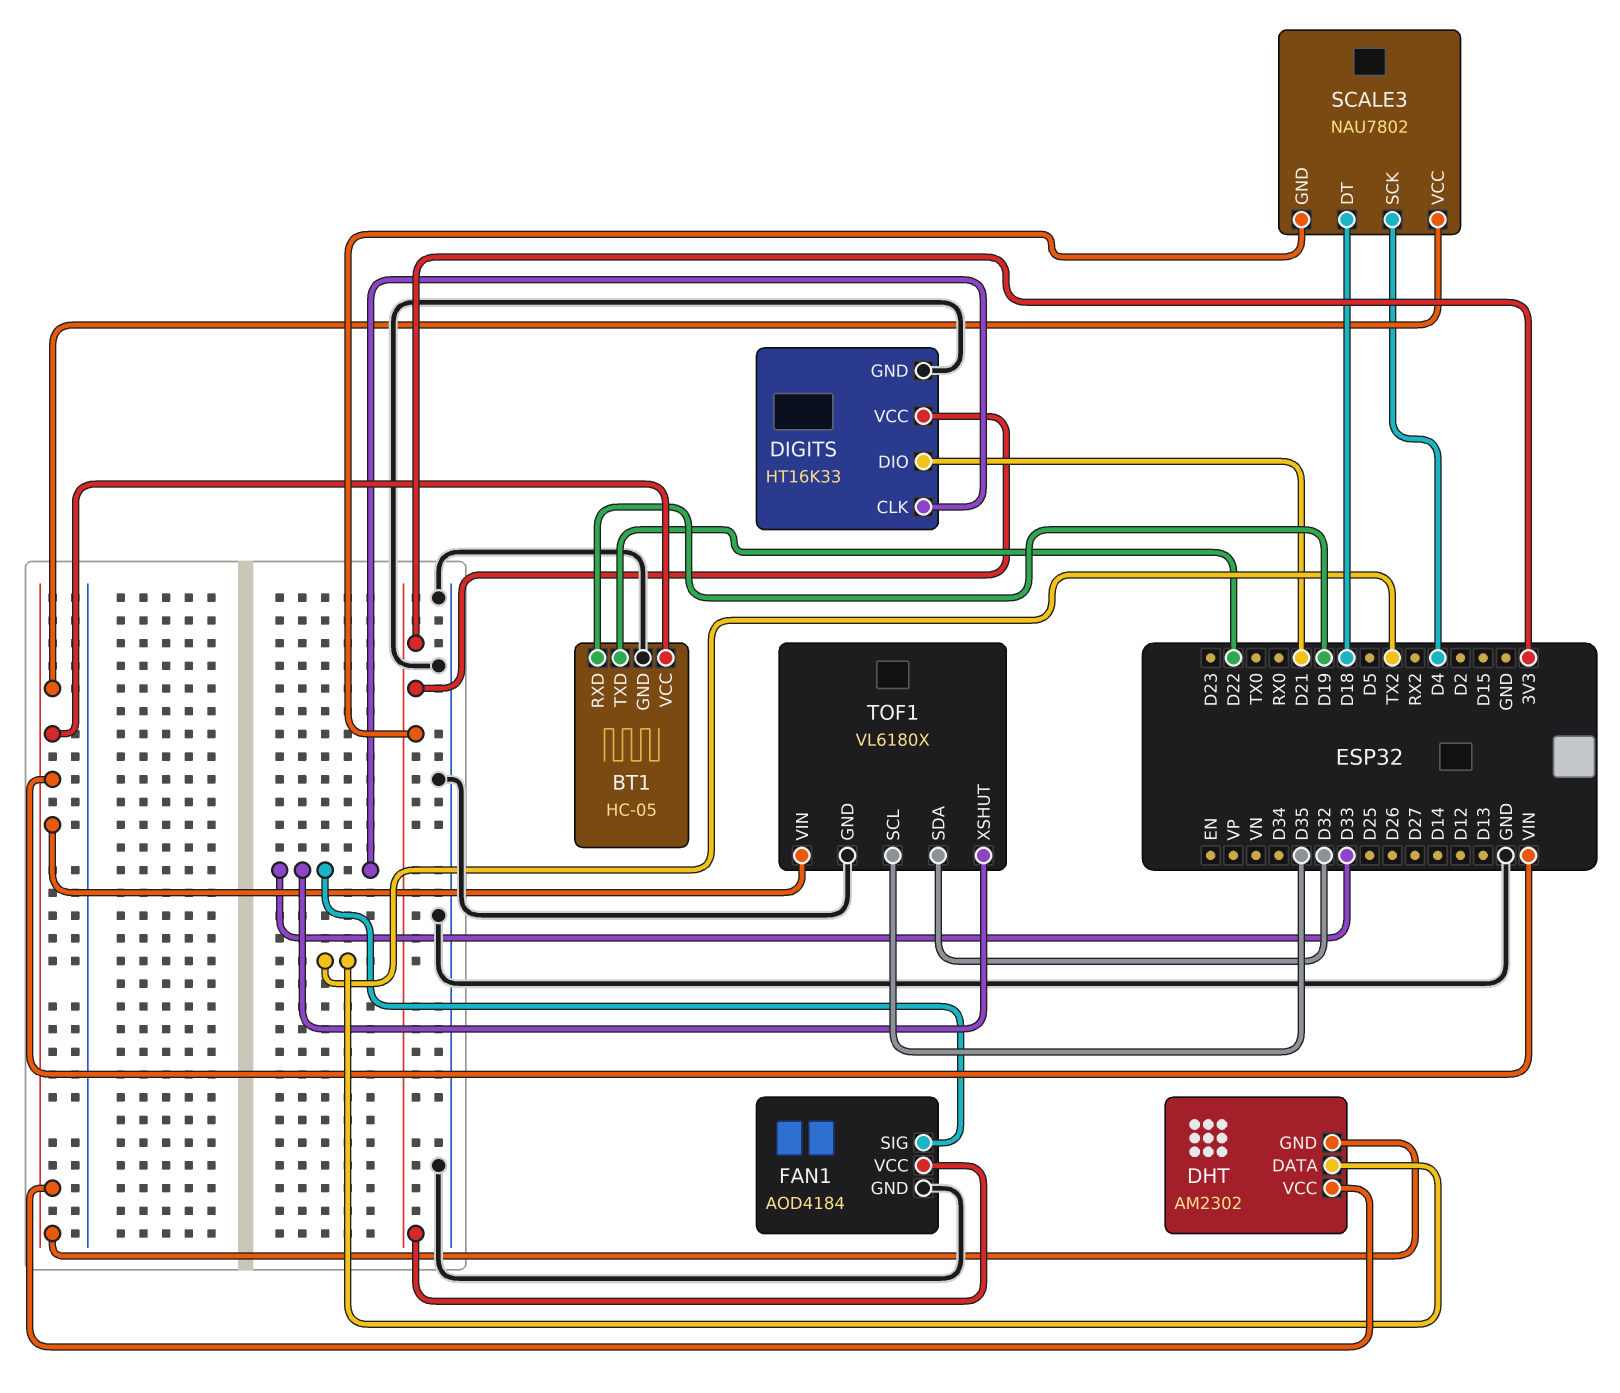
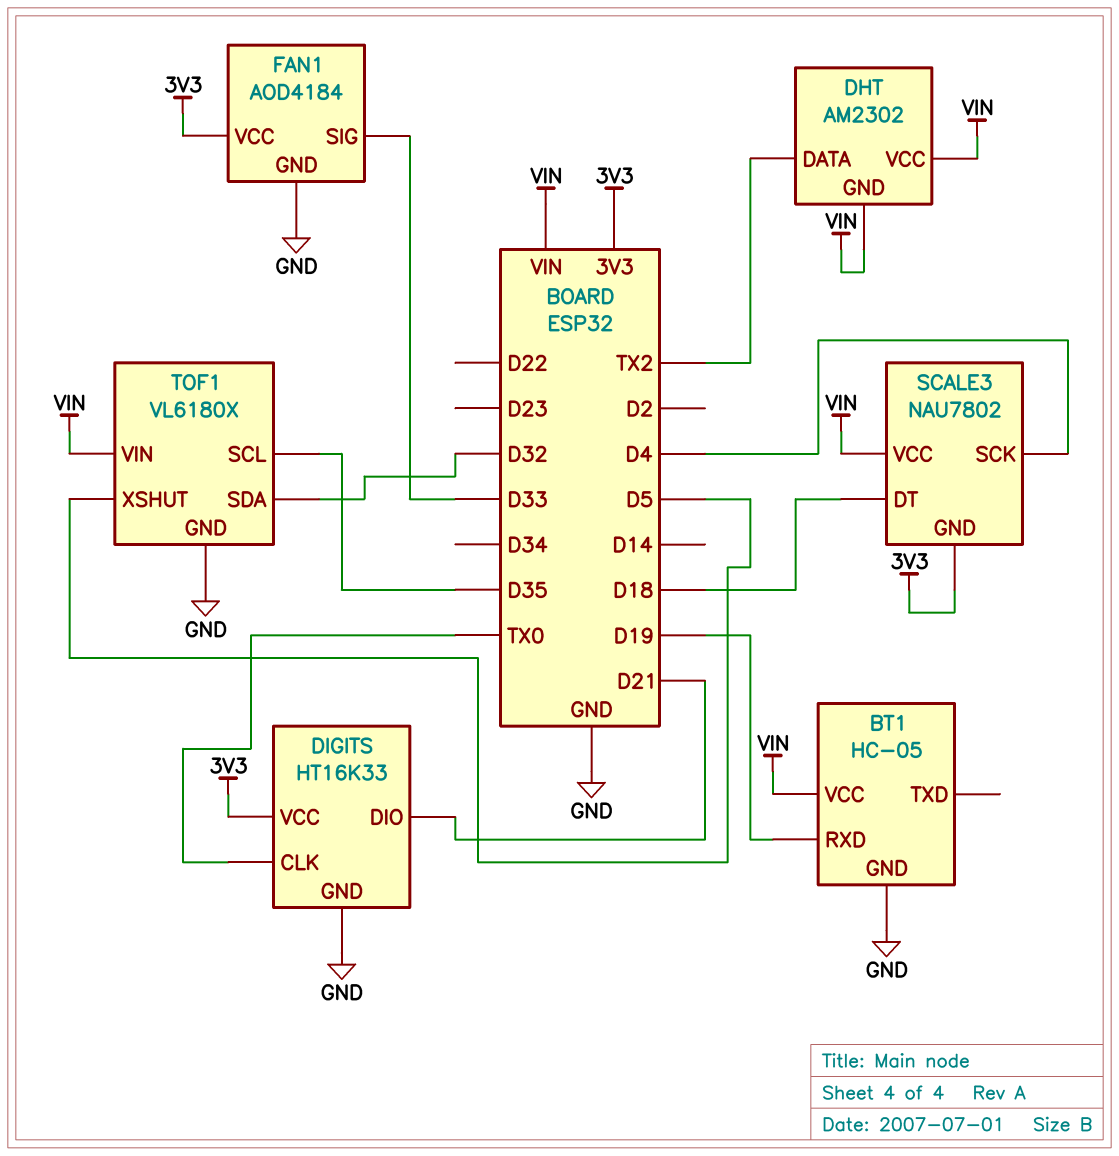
BT1 pin TXD: D22 -> none
DIGITS pin CLK: D33 -> TX0
TOF1 pin XSHUT: D33 -> D5

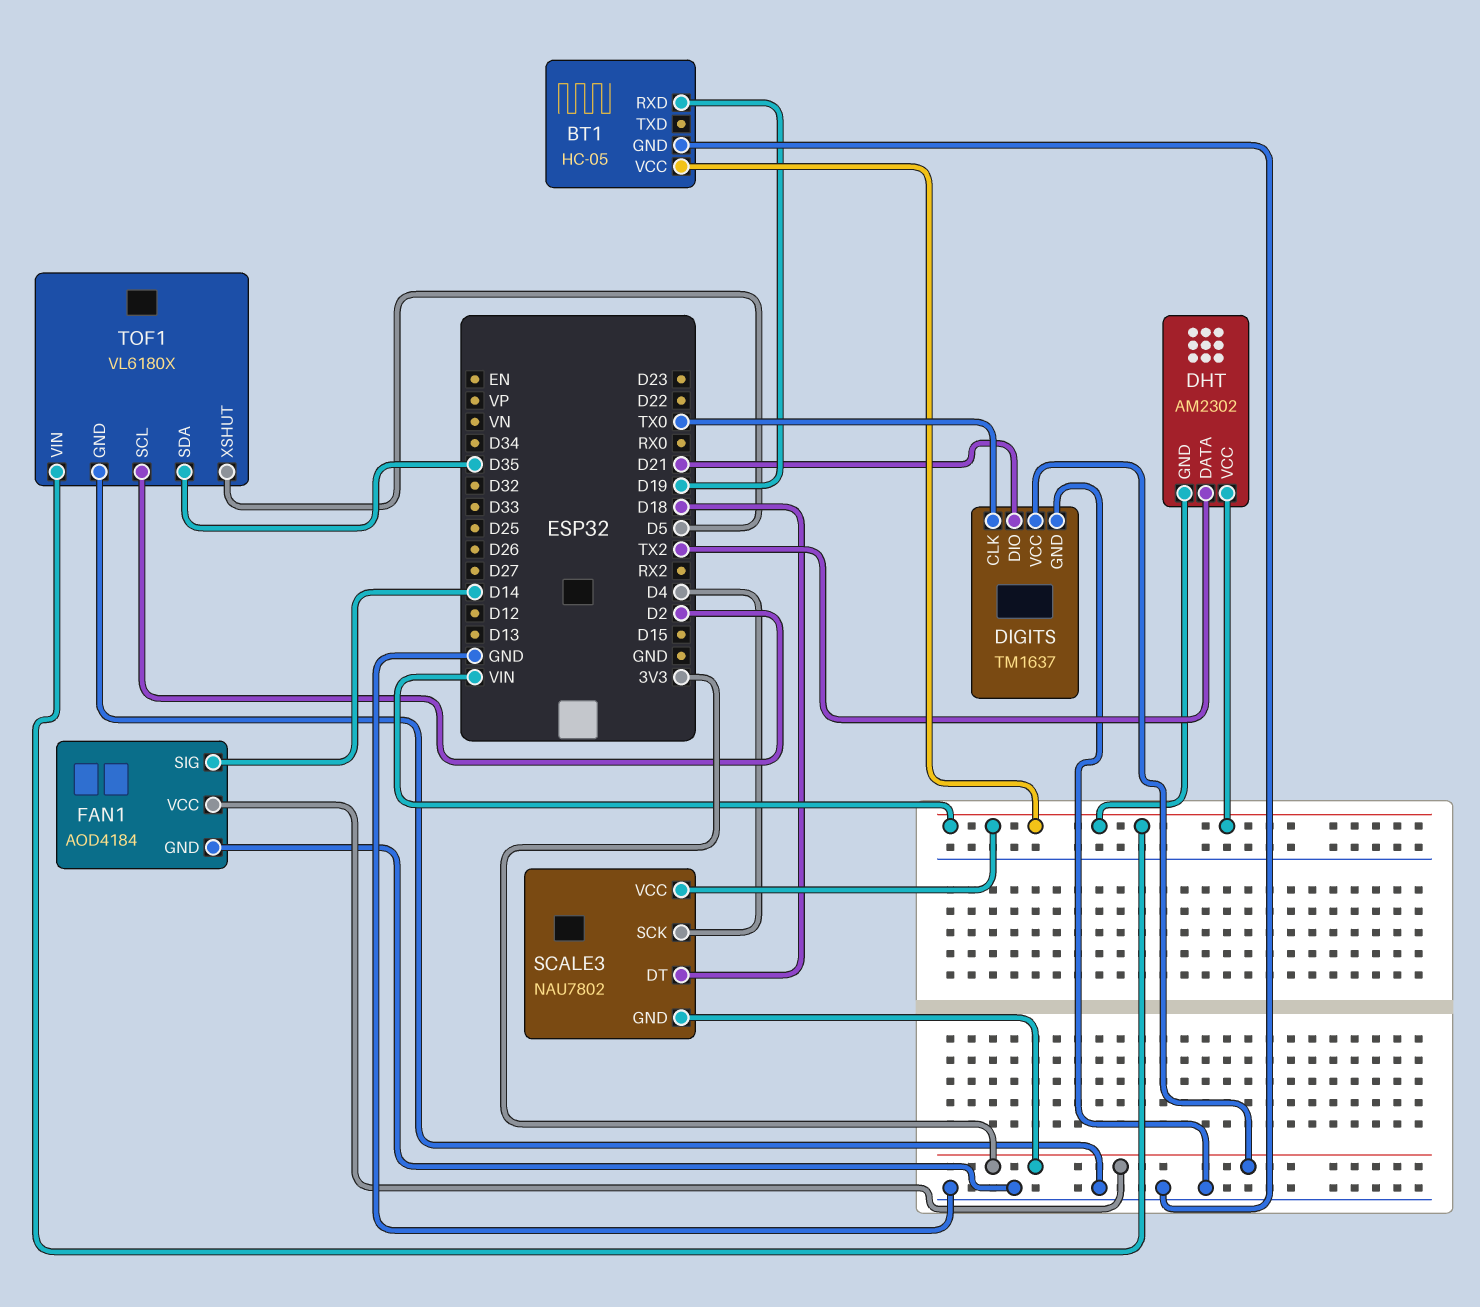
DIGITS: HT16K33 -> TM1637
FAN1 pin SIG: D33 -> D14
TOF1 pin SCL: D35 -> D2
TOF1 pin SDA: D32 -> D35

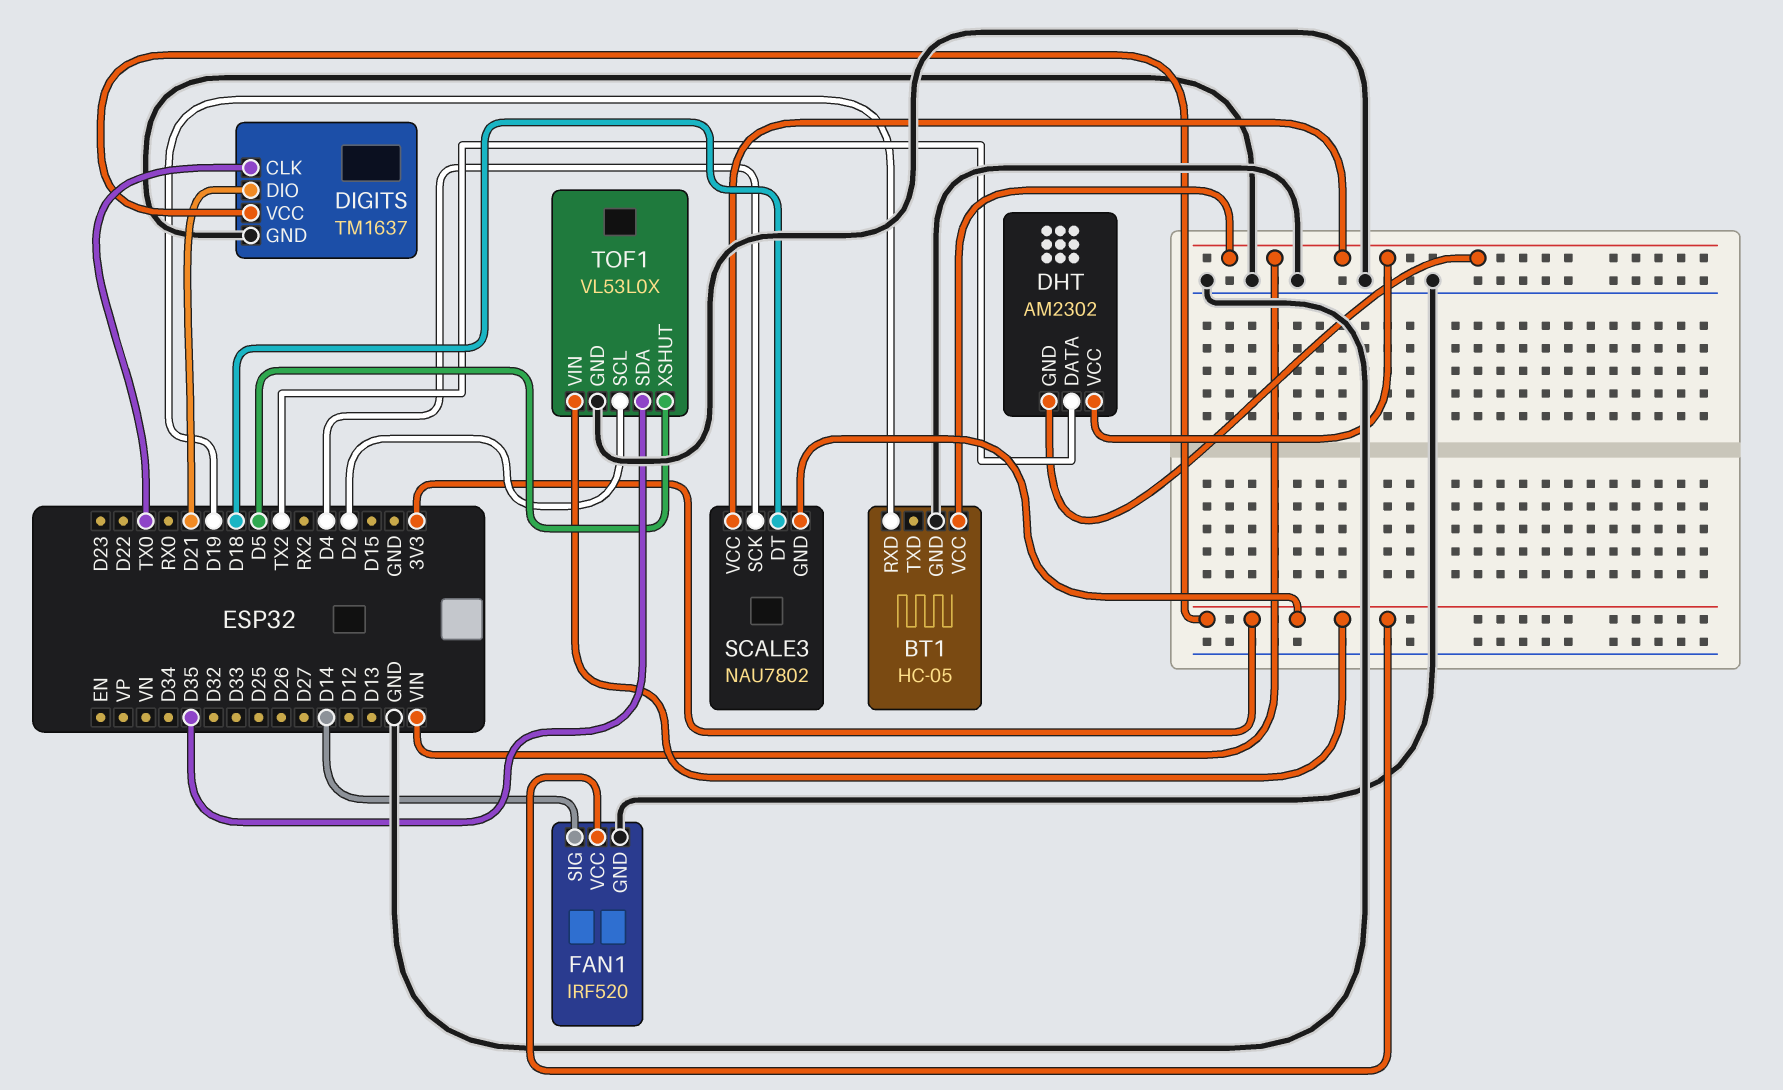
FAN1: AOD4184 -> IRF520
TOF1: VL6180X -> VL53L0X
TOF1 pin VIN: VIN -> 3V3

